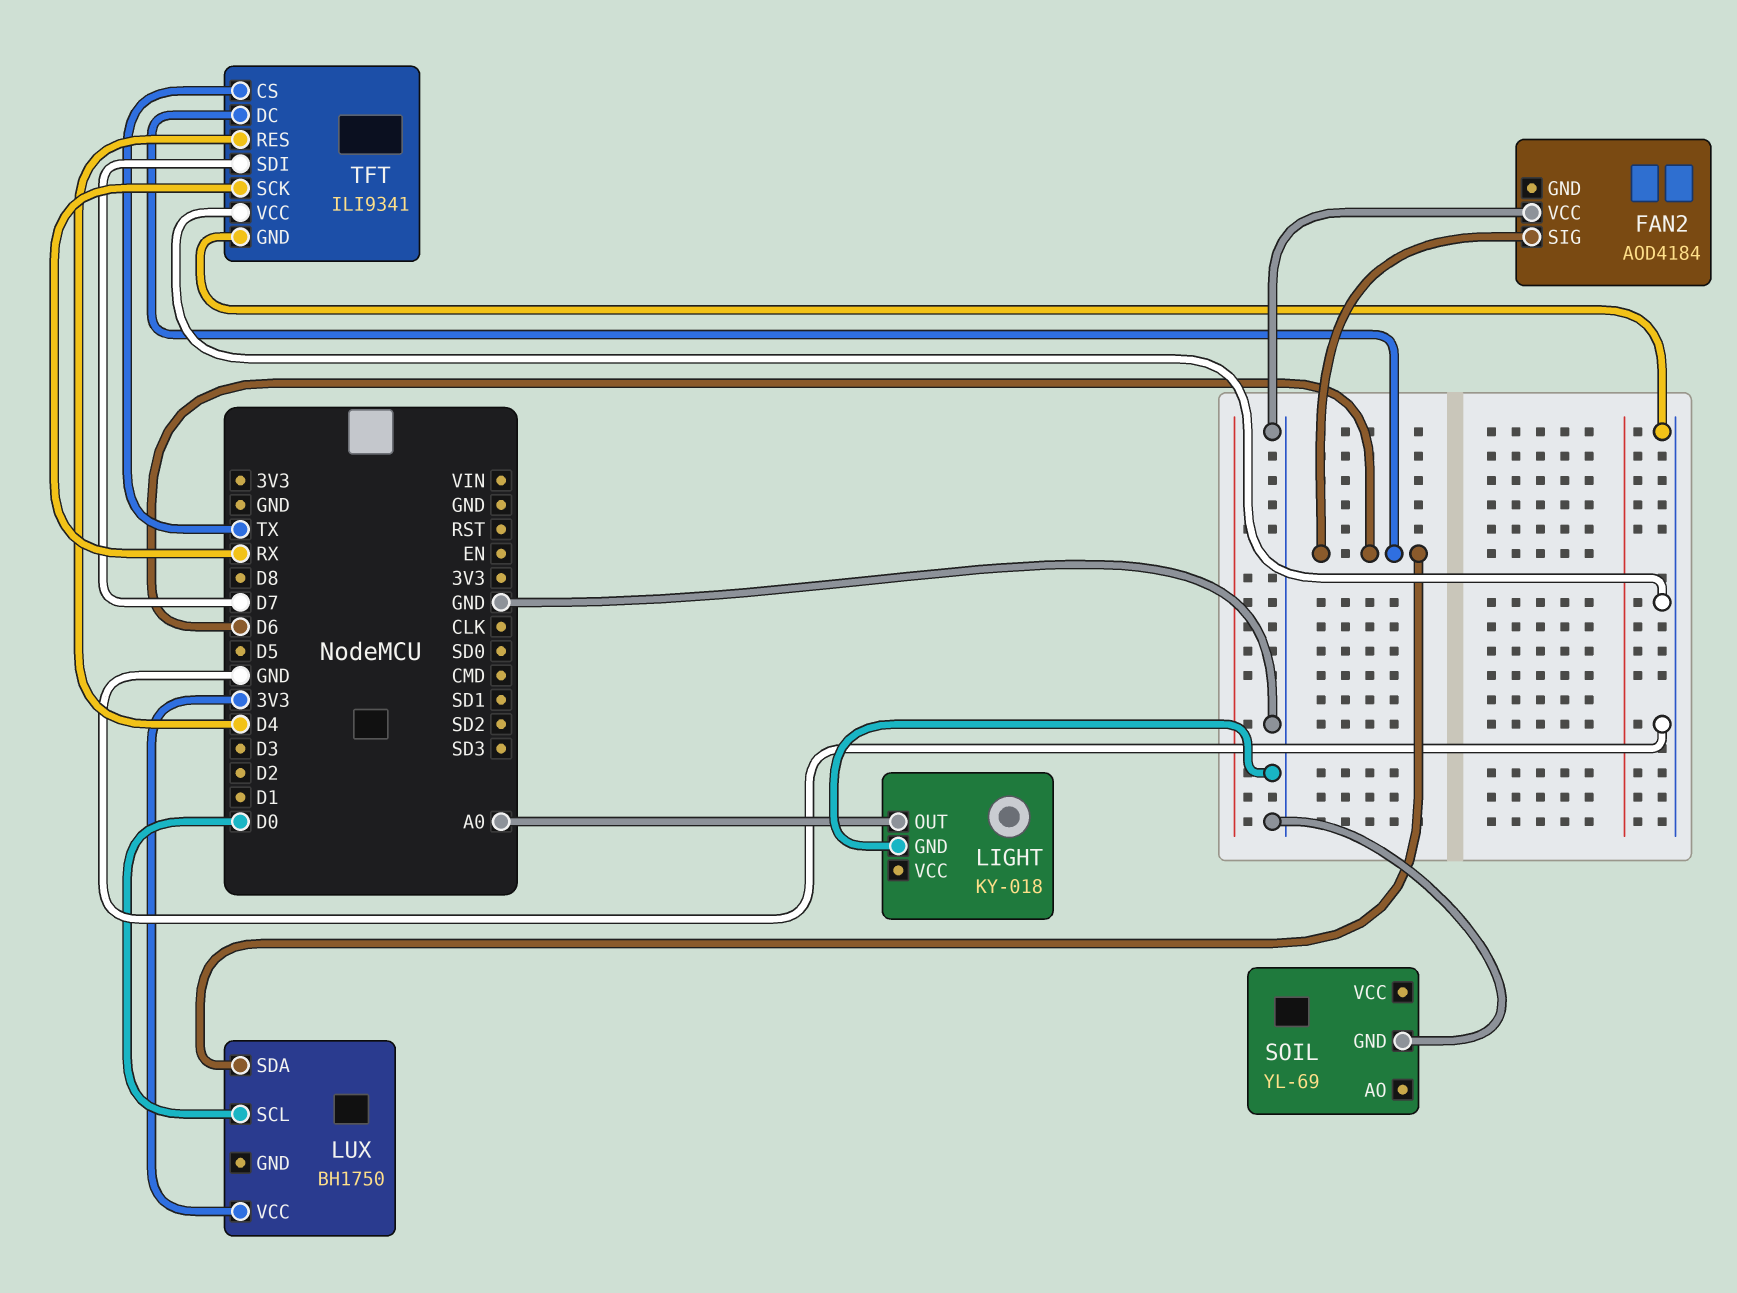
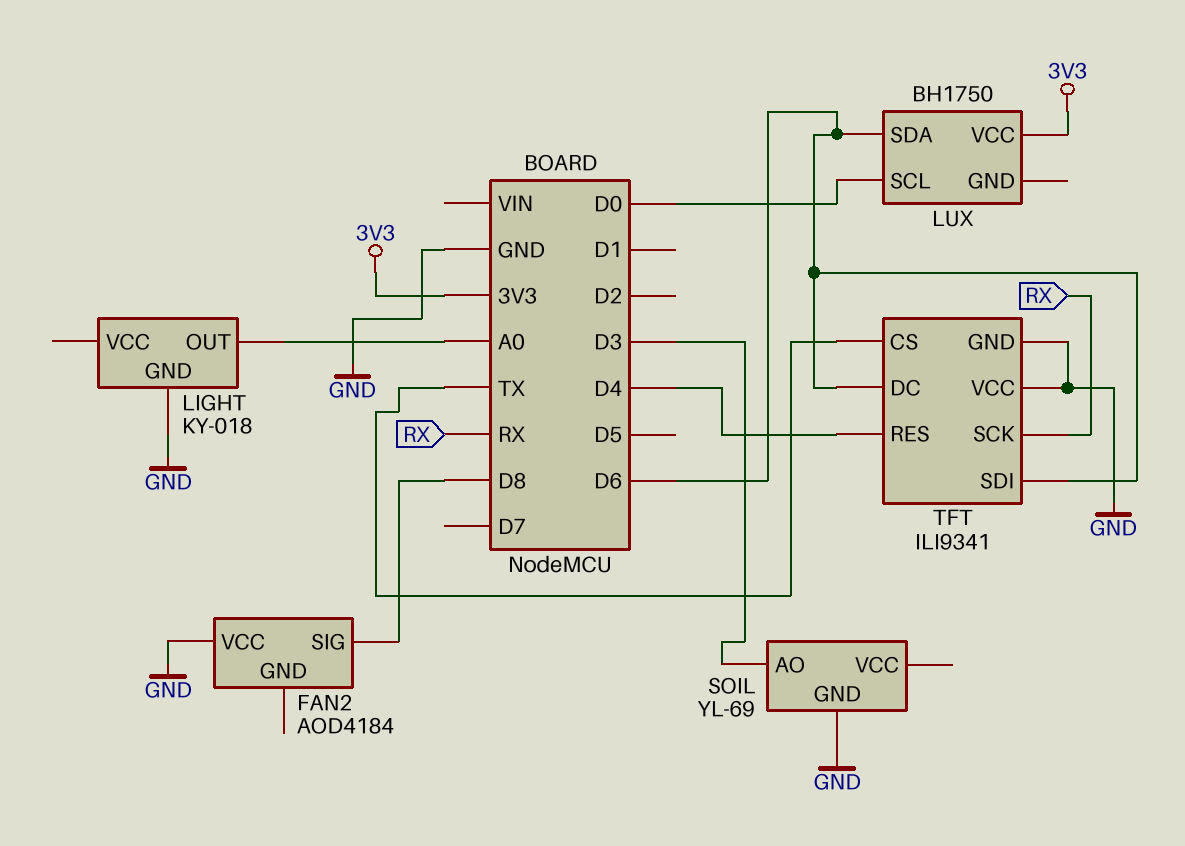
FAN2 pin SIG: D6 -> D8
SOIL pin AO: none -> D3
TFT pin SDI: D7 -> D6

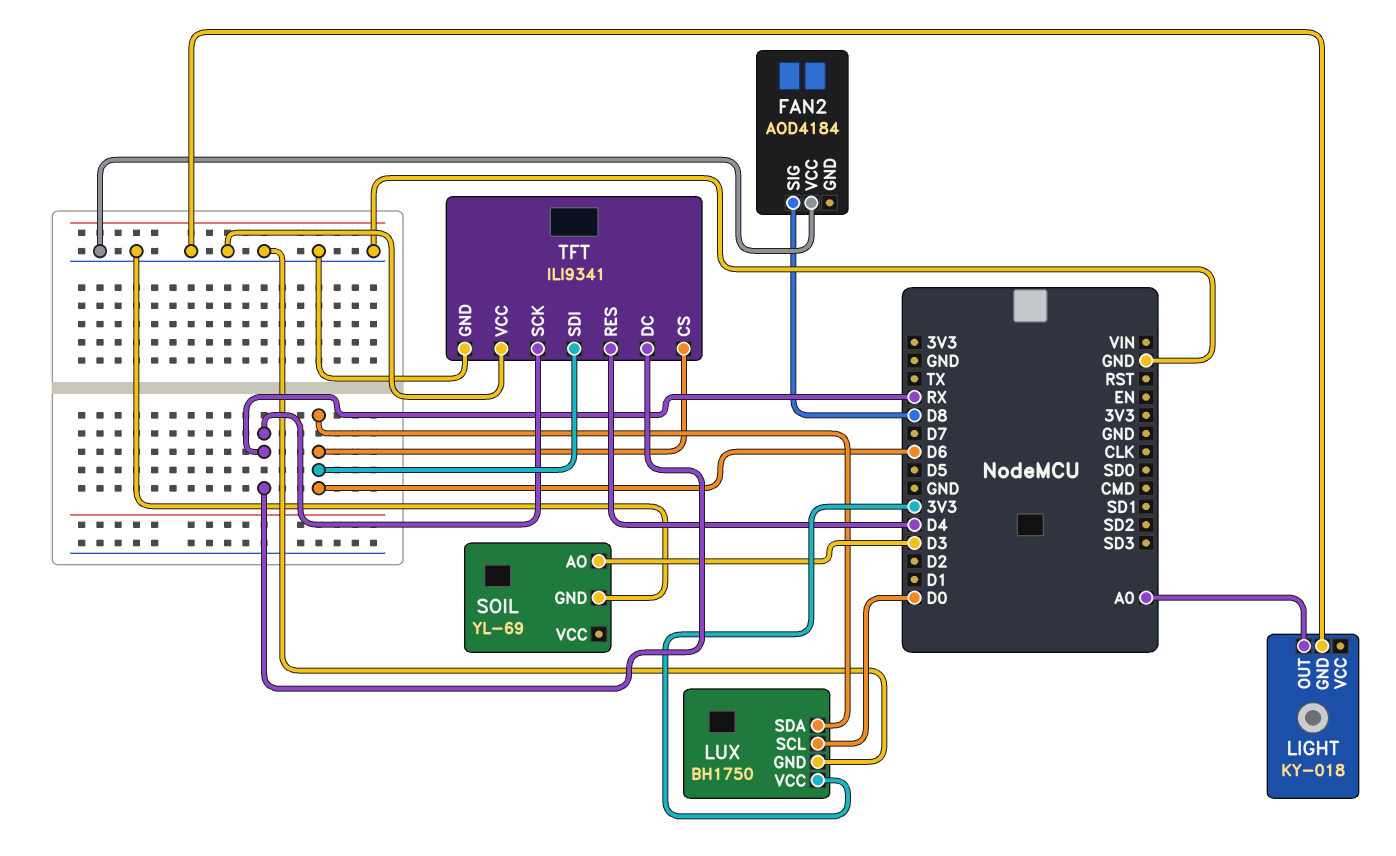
LUX pin GND: none -> GND
TFT pin CS: TX -> D6
TFT pin DC: D6 -> RX

